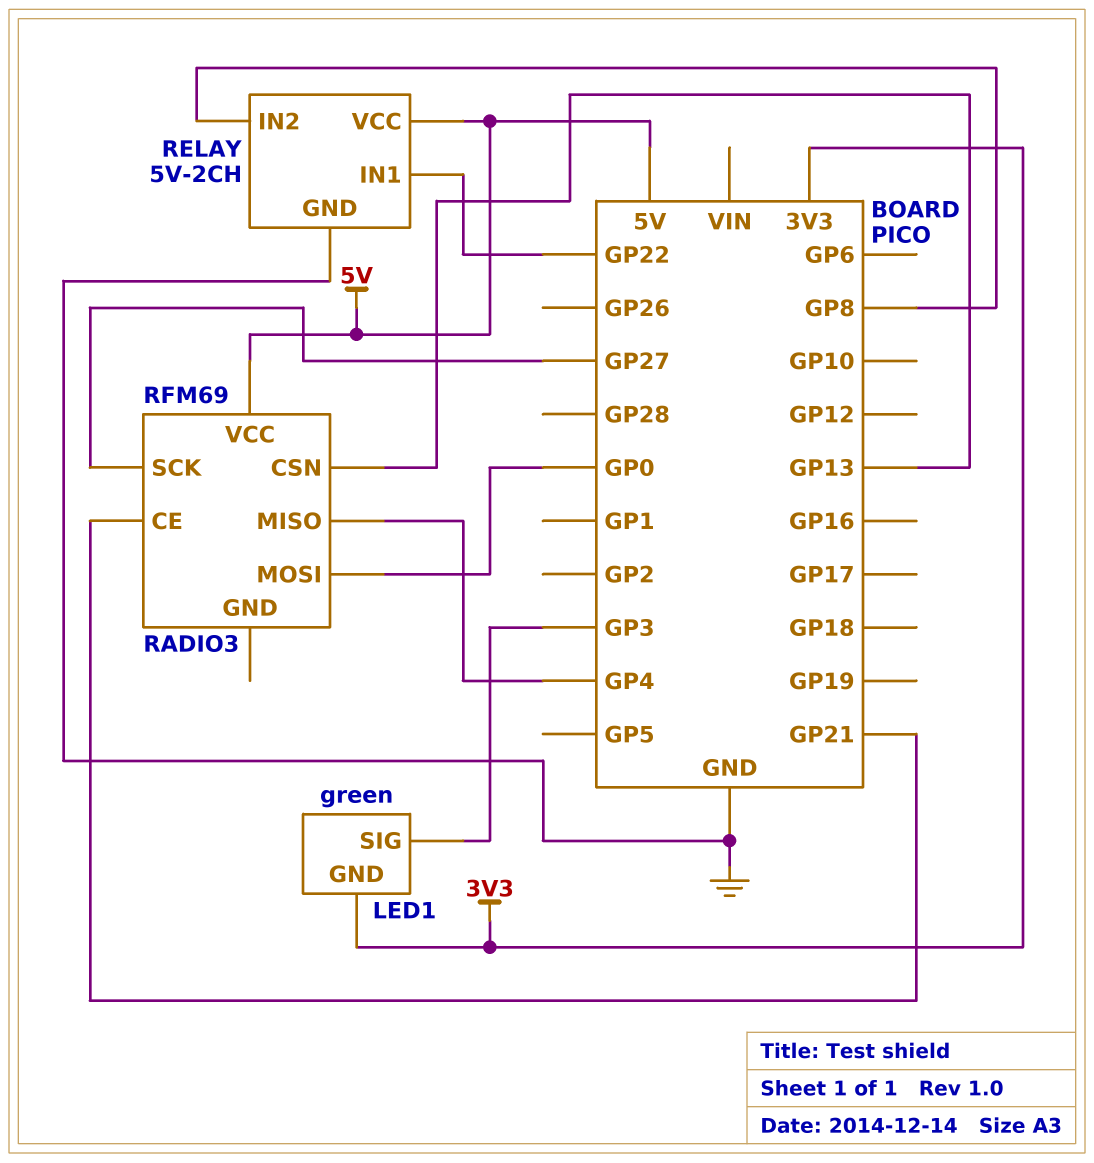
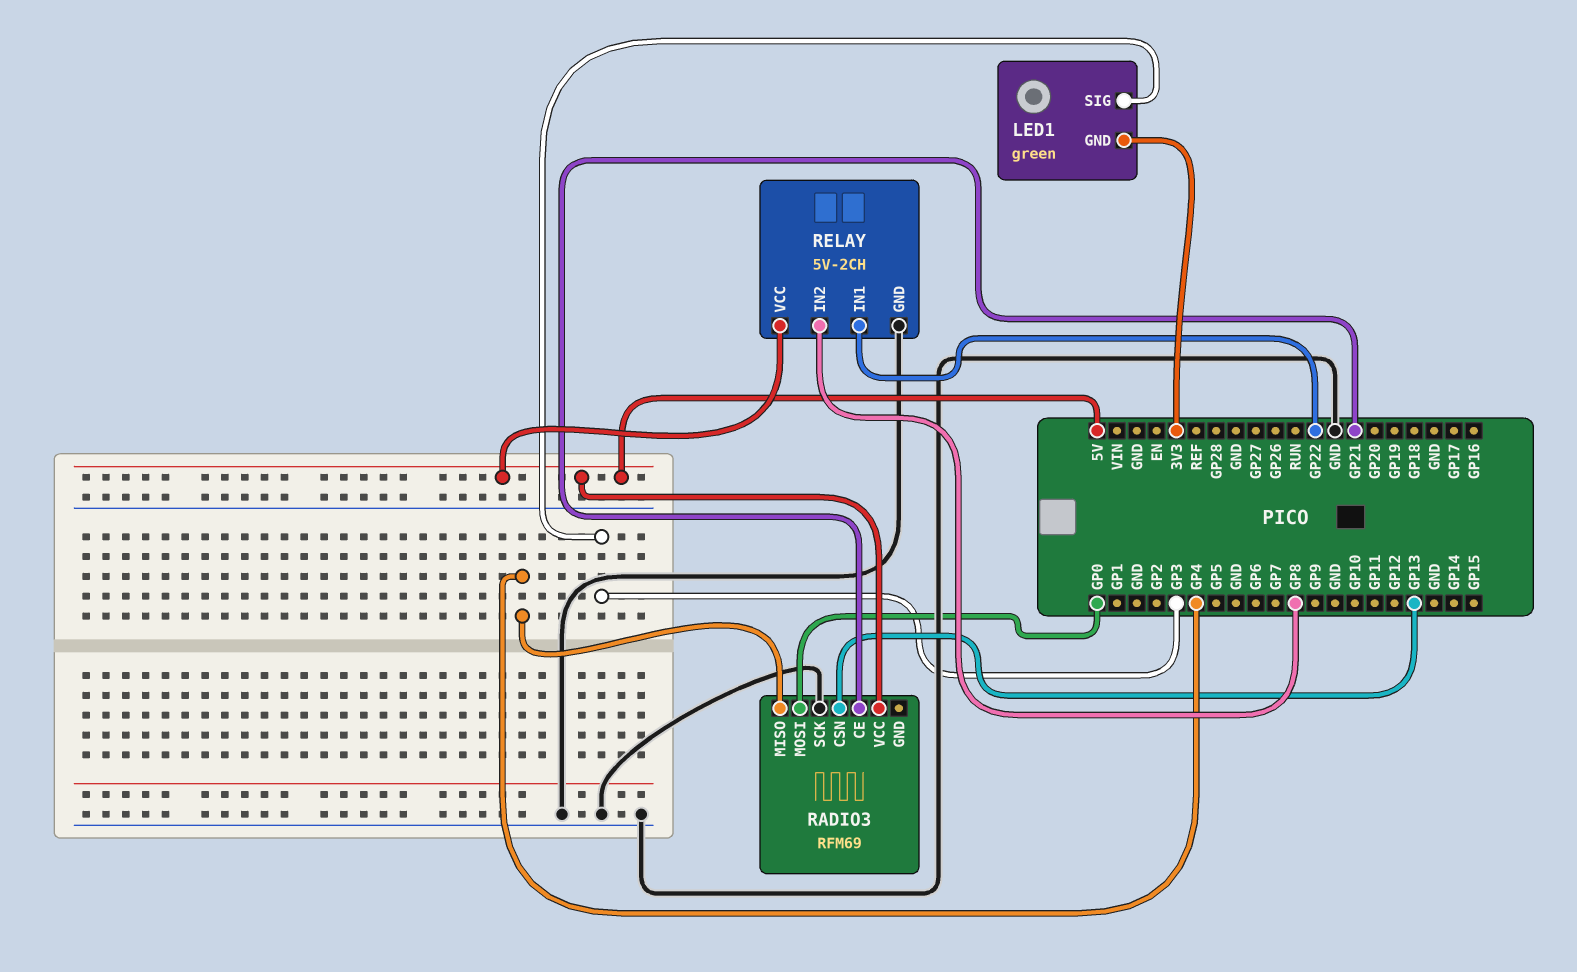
RADIO3 pin SCK: GP27 -> GND

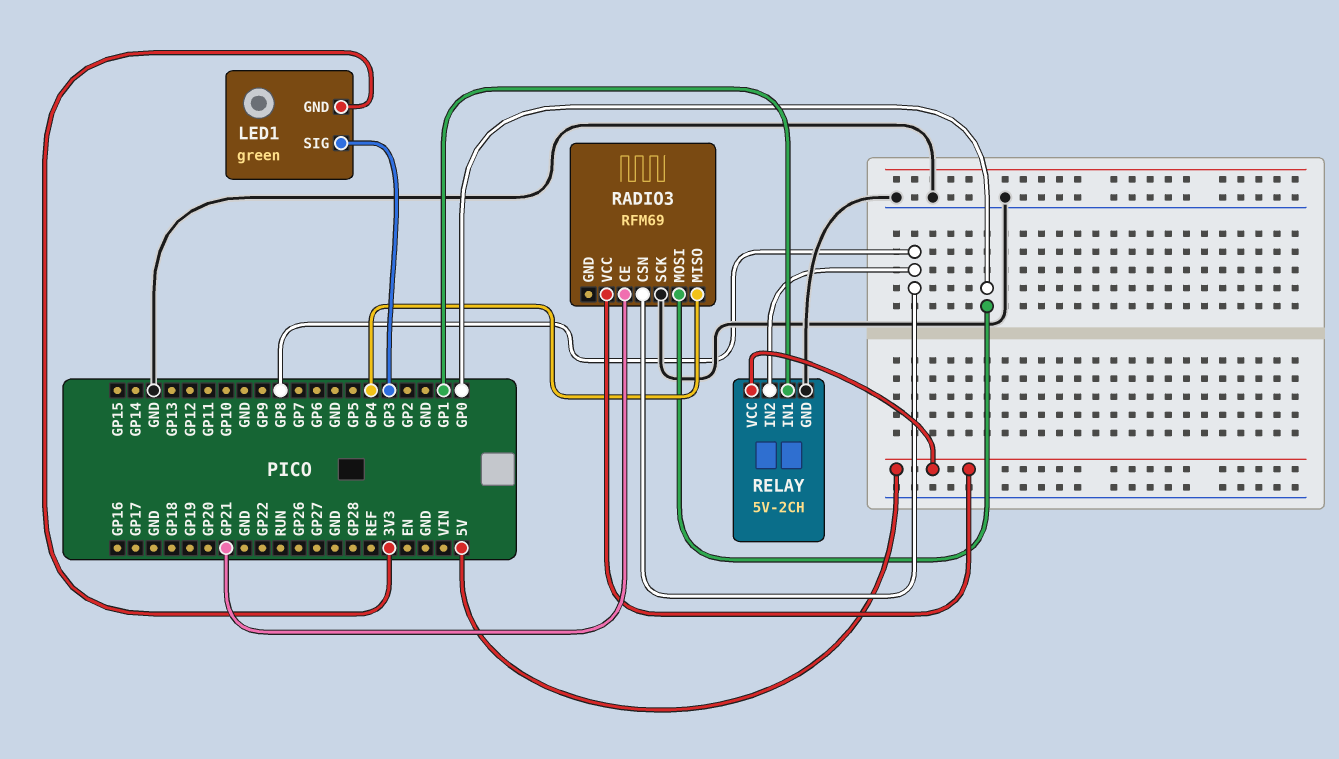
RADIO3 pin CSN: GP13 -> GP8
RELAY pin IN1: GP22 -> GP1

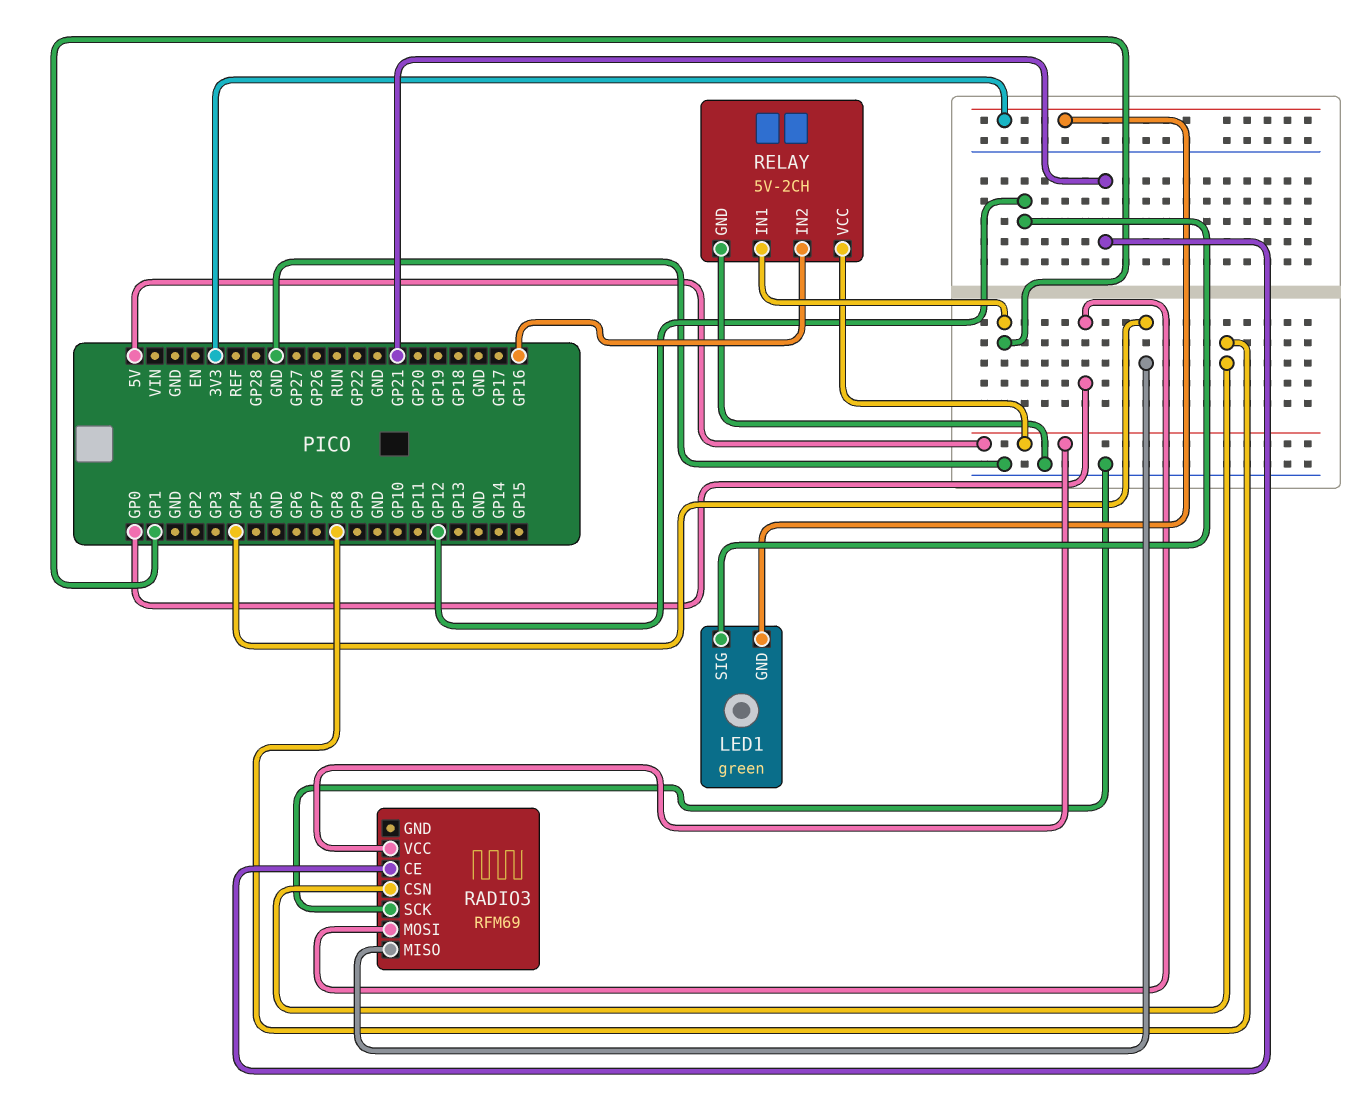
LED1 pin SIG: GP3 -> GP12
RELAY pin IN2: GP8 -> GP16

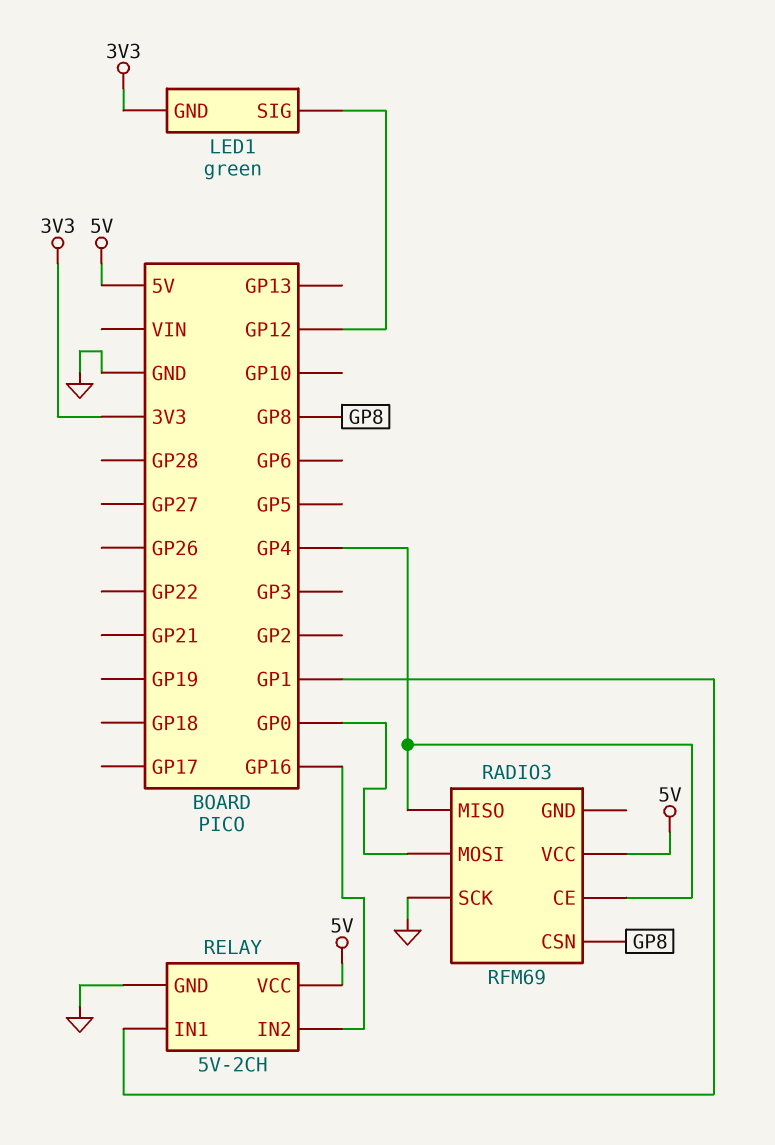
RADIO3 pin CE: GP21 -> GP4

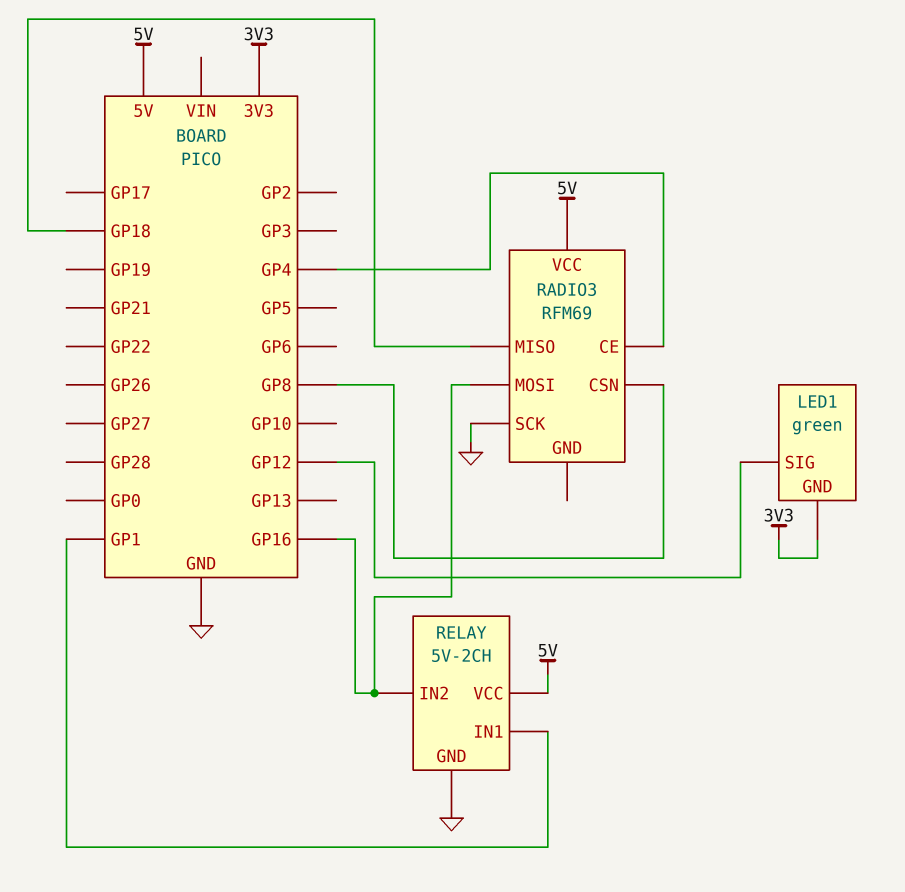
RADIO3 pin MISO: GP4 -> GP18
RADIO3 pin MOSI: GP0 -> GP16

